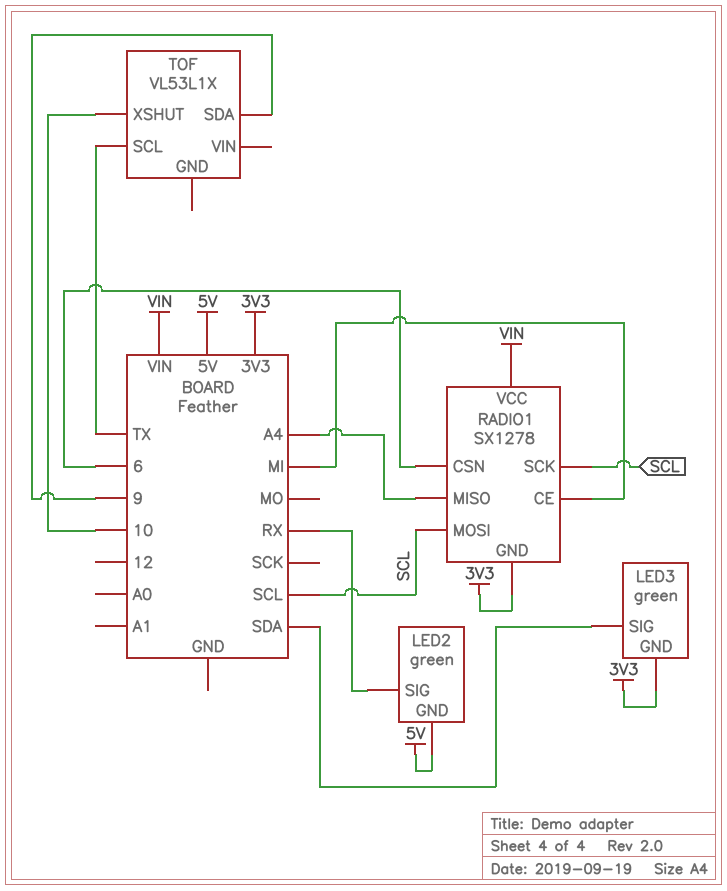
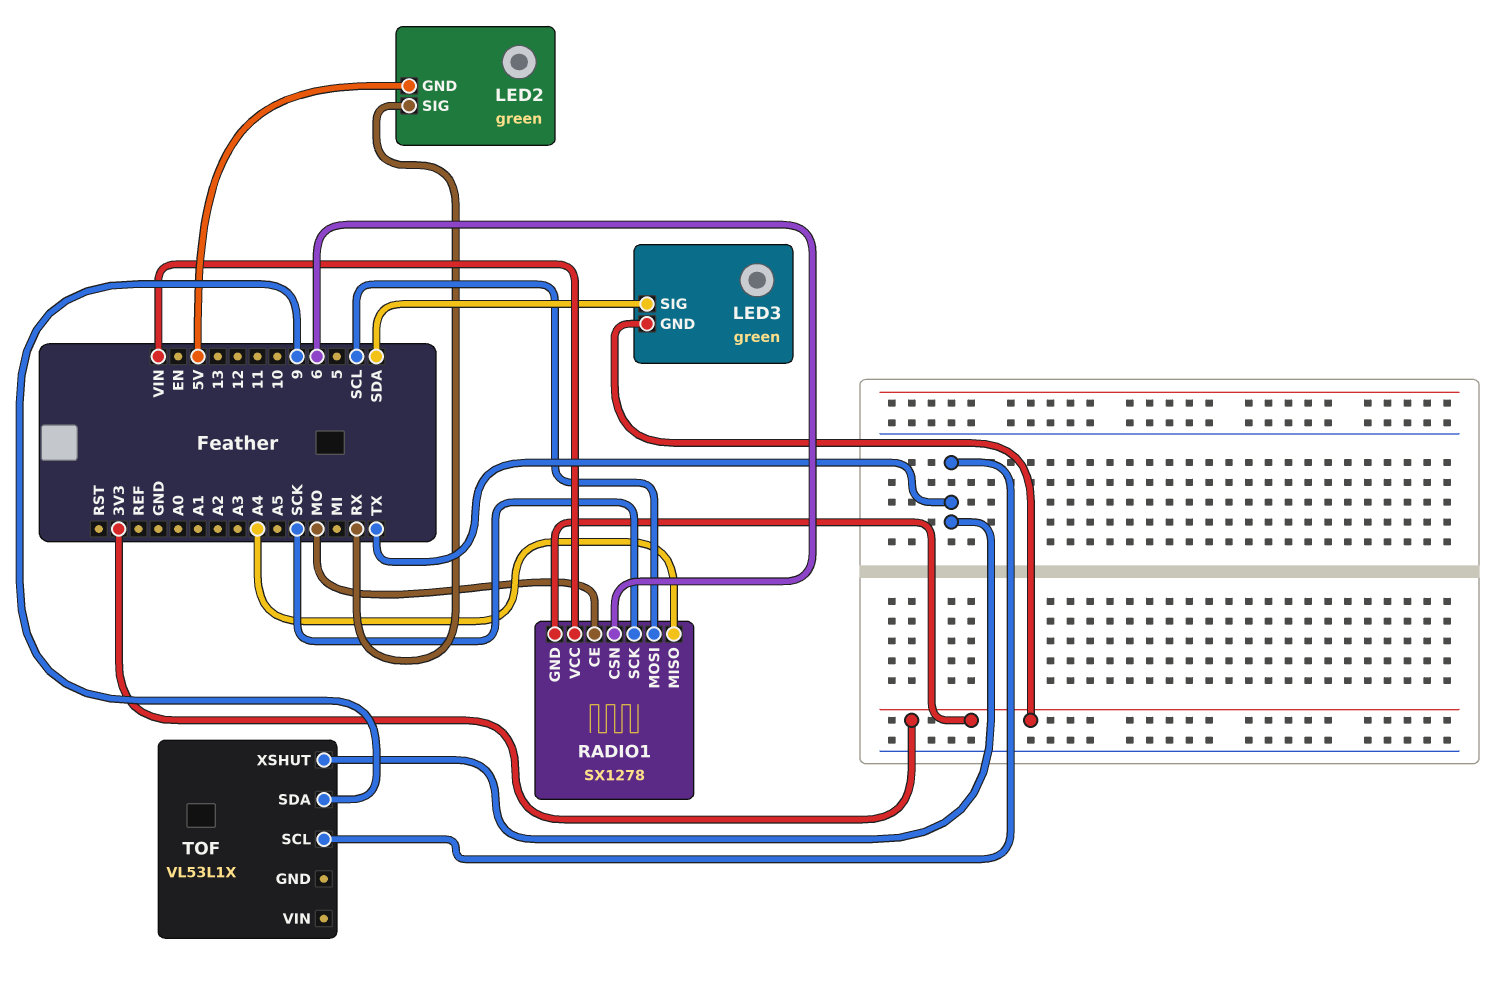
RADIO1 pin CE: MI -> MO
RADIO1 pin SCK: SCL -> SCK
TOF pin XSHUT: 10 -> TX

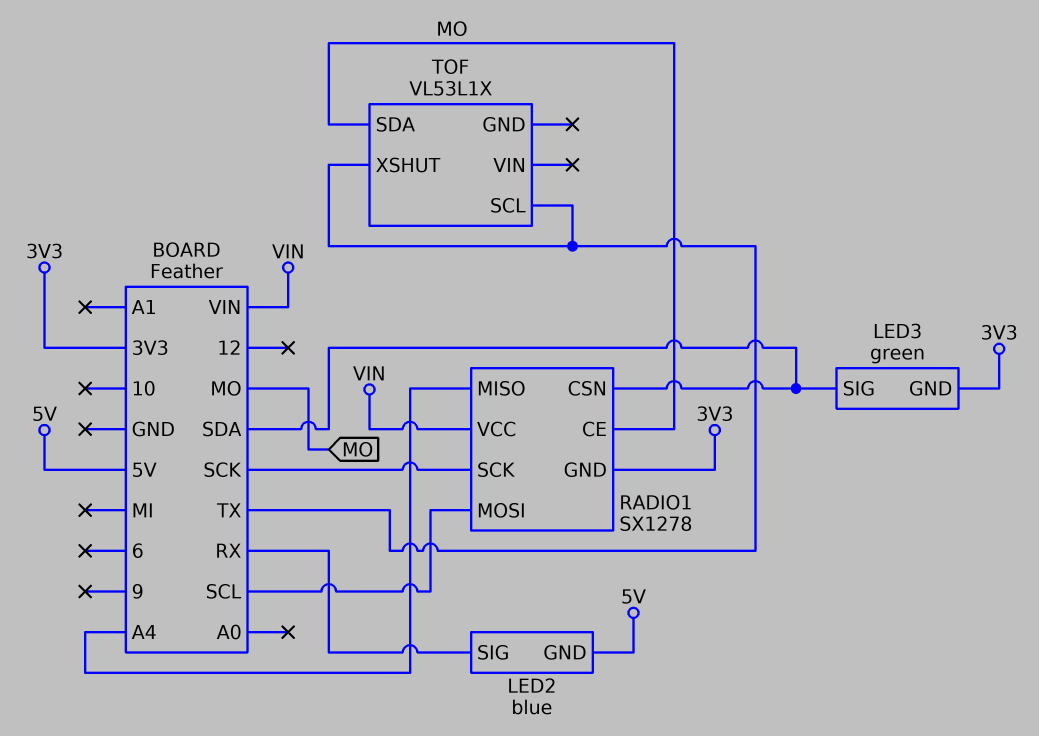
LED2: green -> blue
RADIO1 pin CSN: 6 -> SDA
TOF pin SDA: 9 -> MO

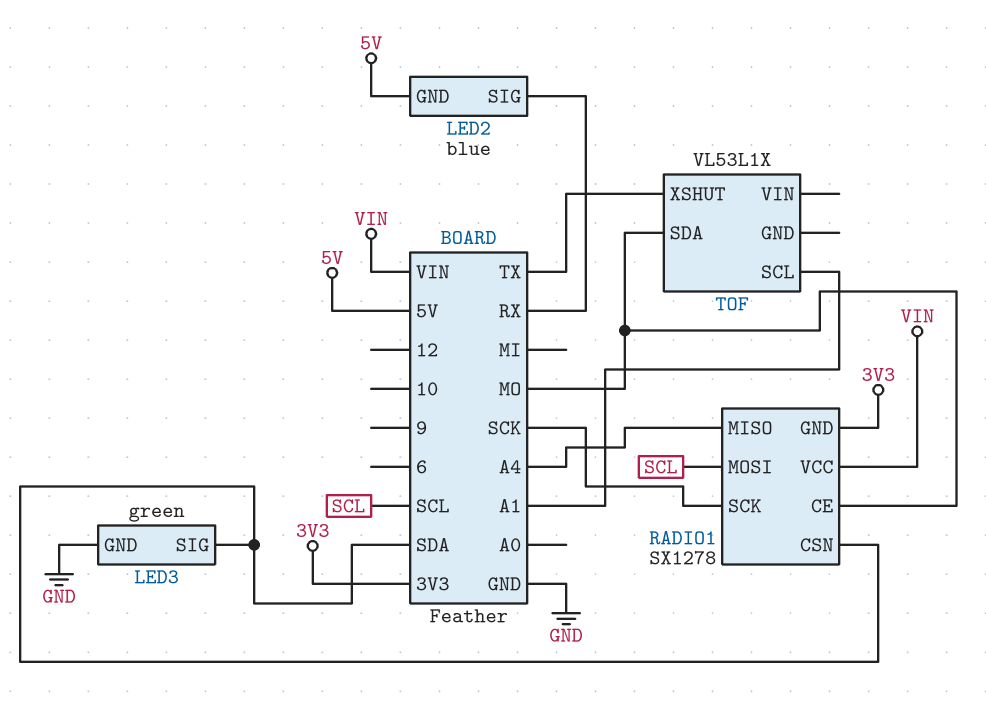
LED3 pin GND: 3V3 -> GND
TOF pin SCL: TX -> A1

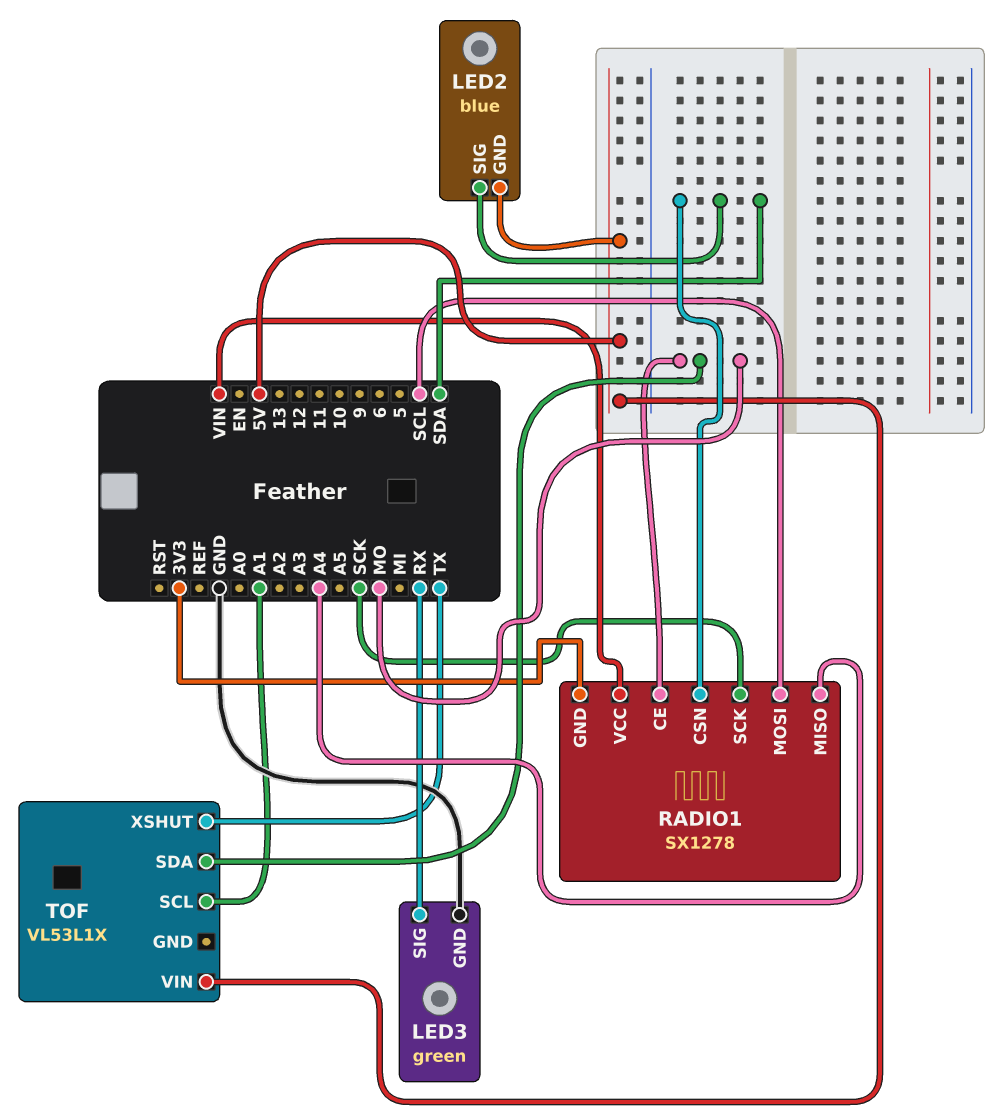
LED2 pin SIG: RX -> SDA
LED3 pin SIG: SDA -> RX
TOF pin VIN: none -> 5V

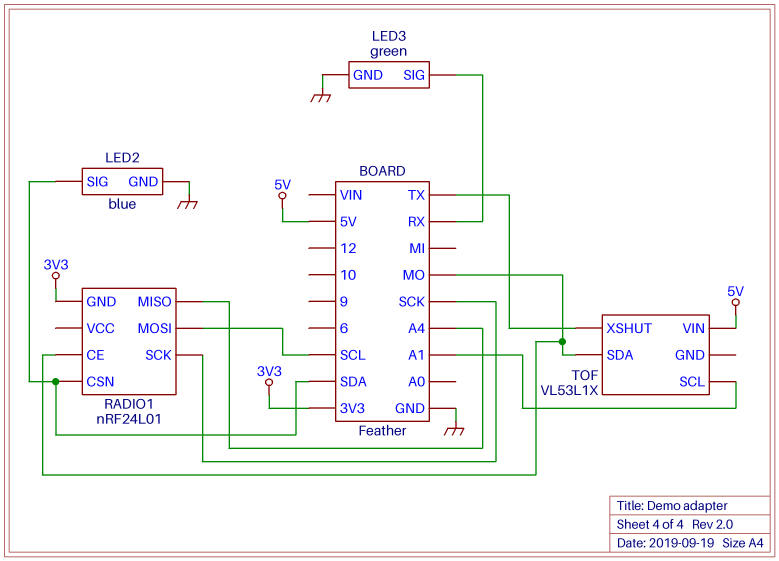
LED2 pin GND: 5V -> GND
RADIO1: SX1278 -> nRF24L01
RADIO1 pin VCC: VIN -> none

